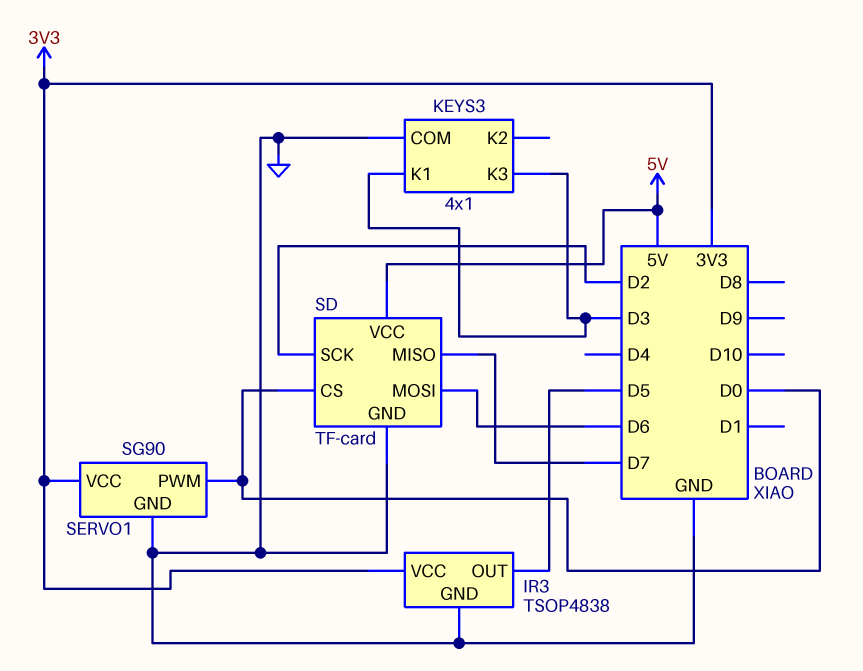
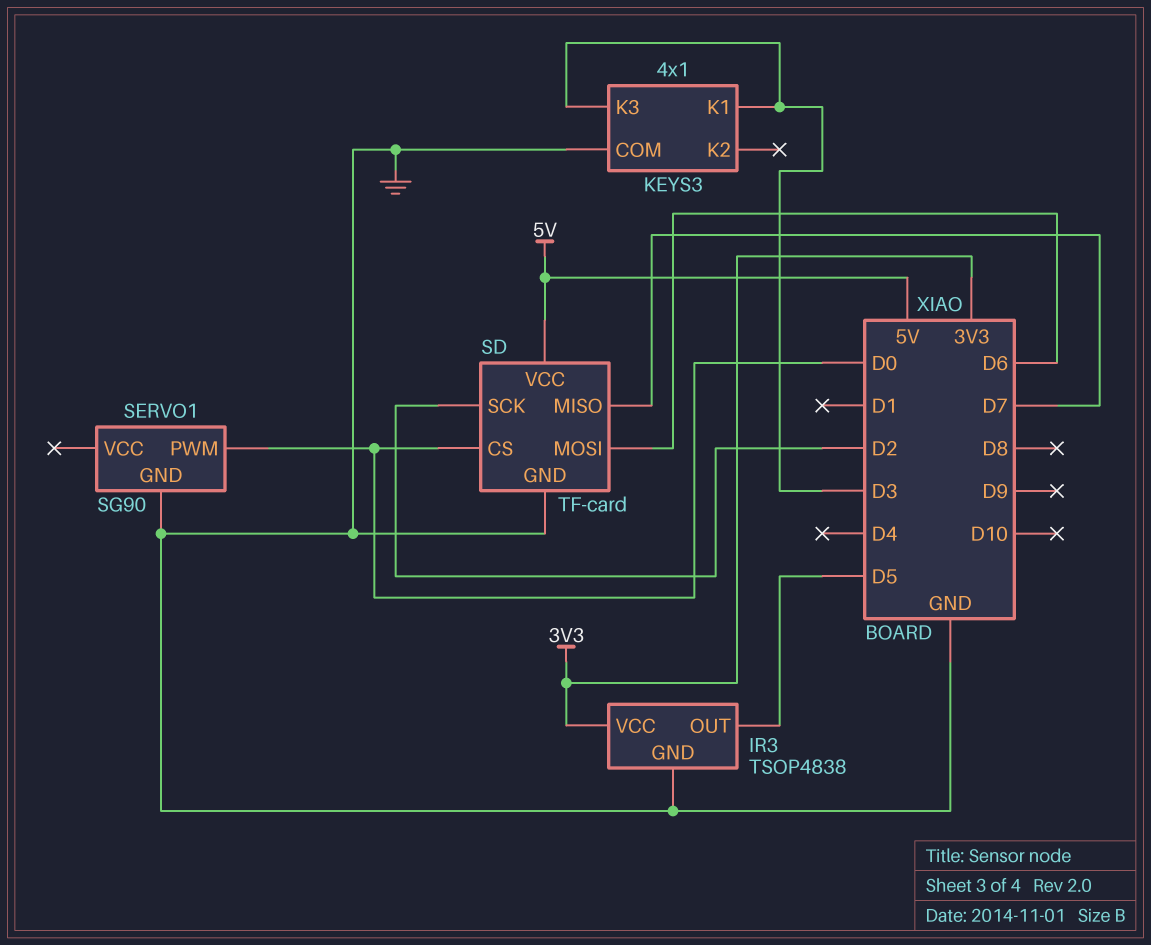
SERVO1 pin VCC: 3V3 -> none

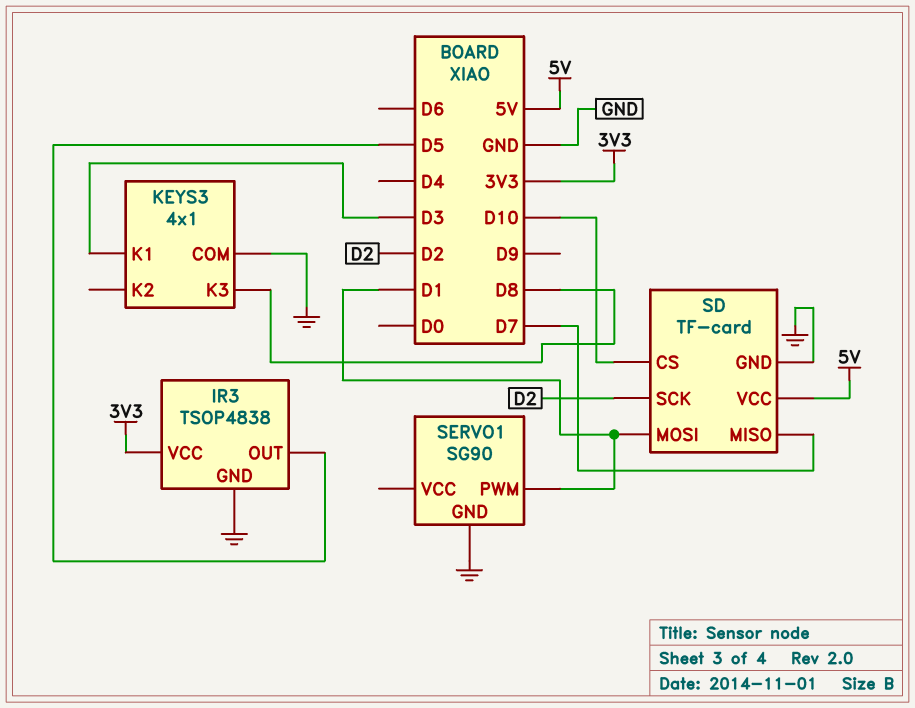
KEYS3 pin K3: D3 -> D8
SD pin CS: D0 -> D10
SD pin MOSI: D6 -> D1
SERVO1 pin PWM: D0 -> D1

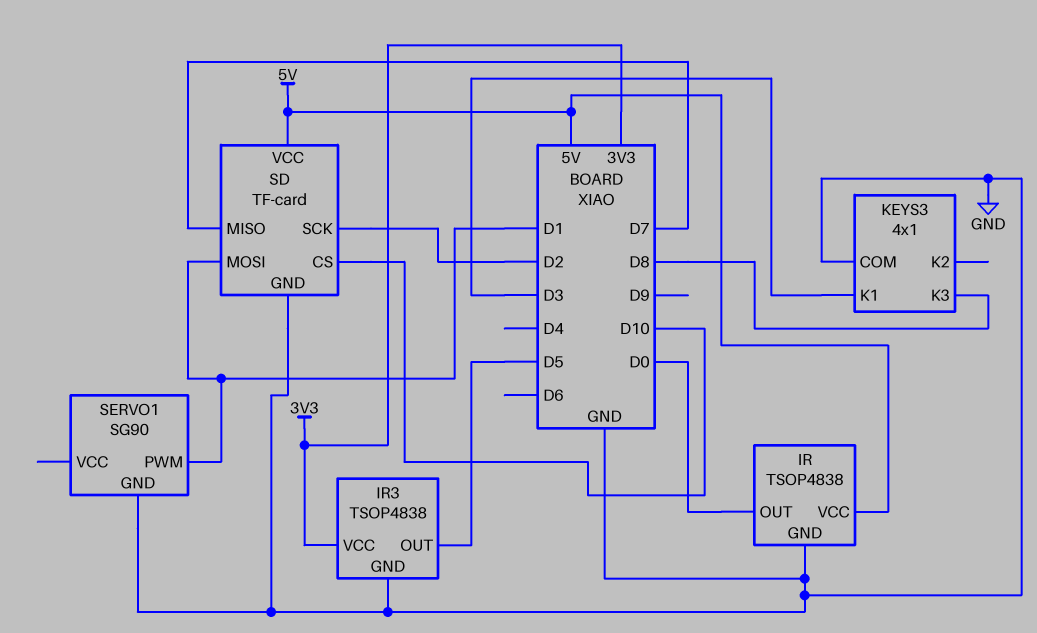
IR: none -> TSOP4838
IR pin GND: none -> GND
IR pin OUT: none -> D0
IR pin VCC: none -> 5V

